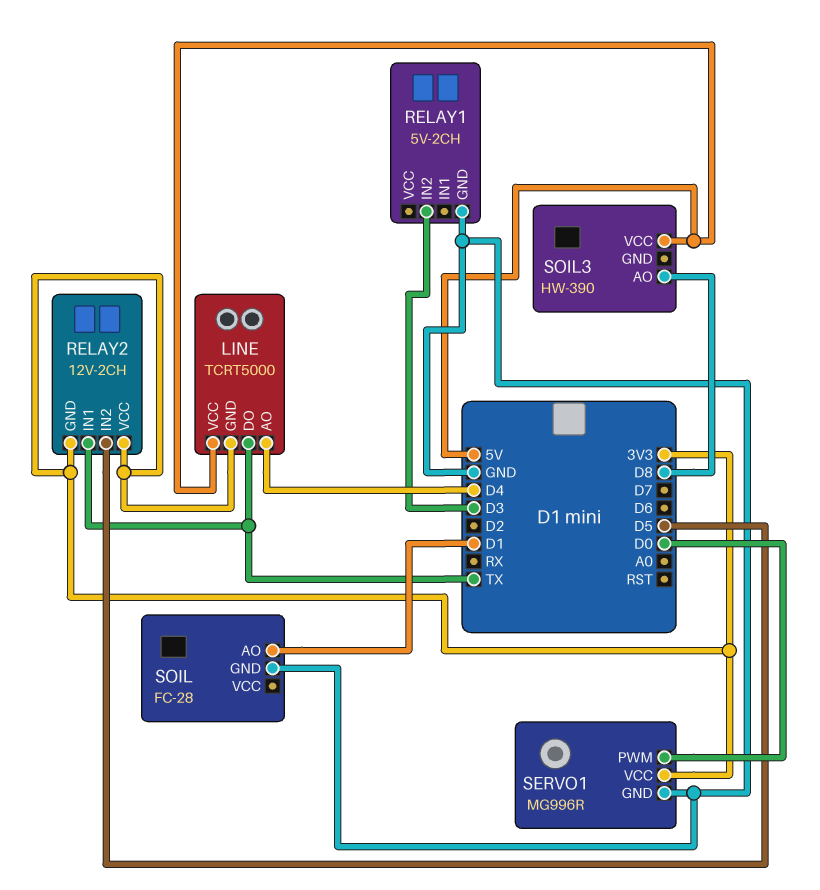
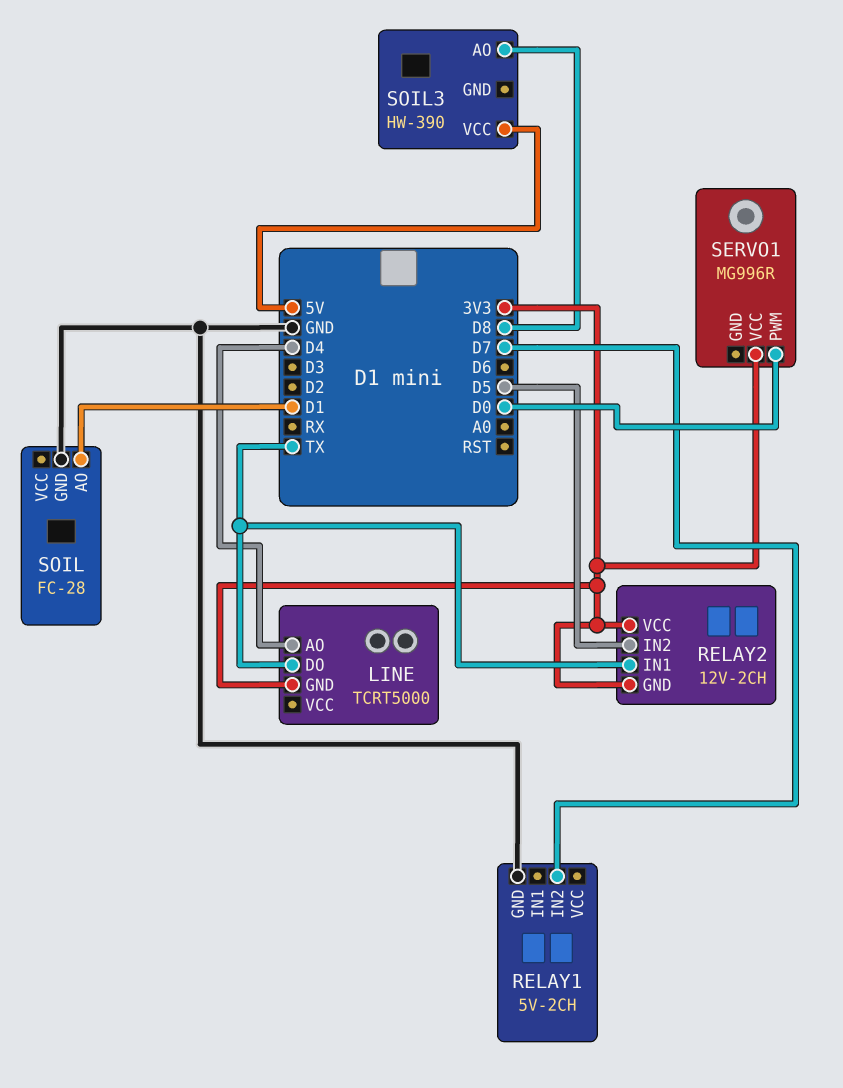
LINE pin VCC: 5V -> none
RELAY1 pin IN2: D3 -> D7
SERVO1 pin GND: GND -> none

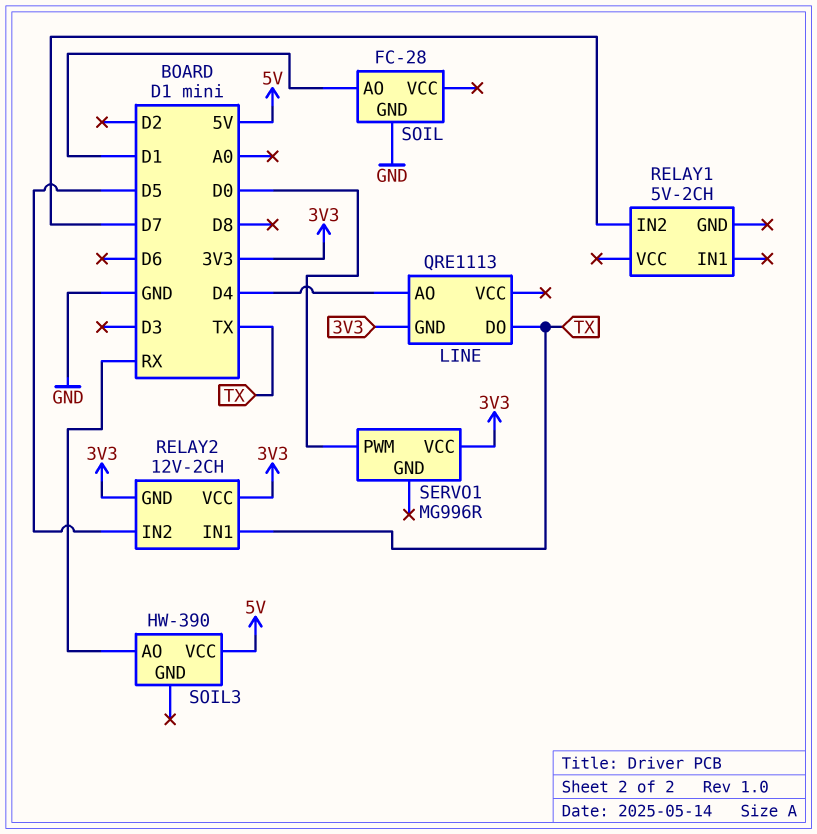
LINE: TCRT5000 -> QRE1113
RELAY1 pin GND: GND -> none
SOIL3 pin AO: D8 -> RX

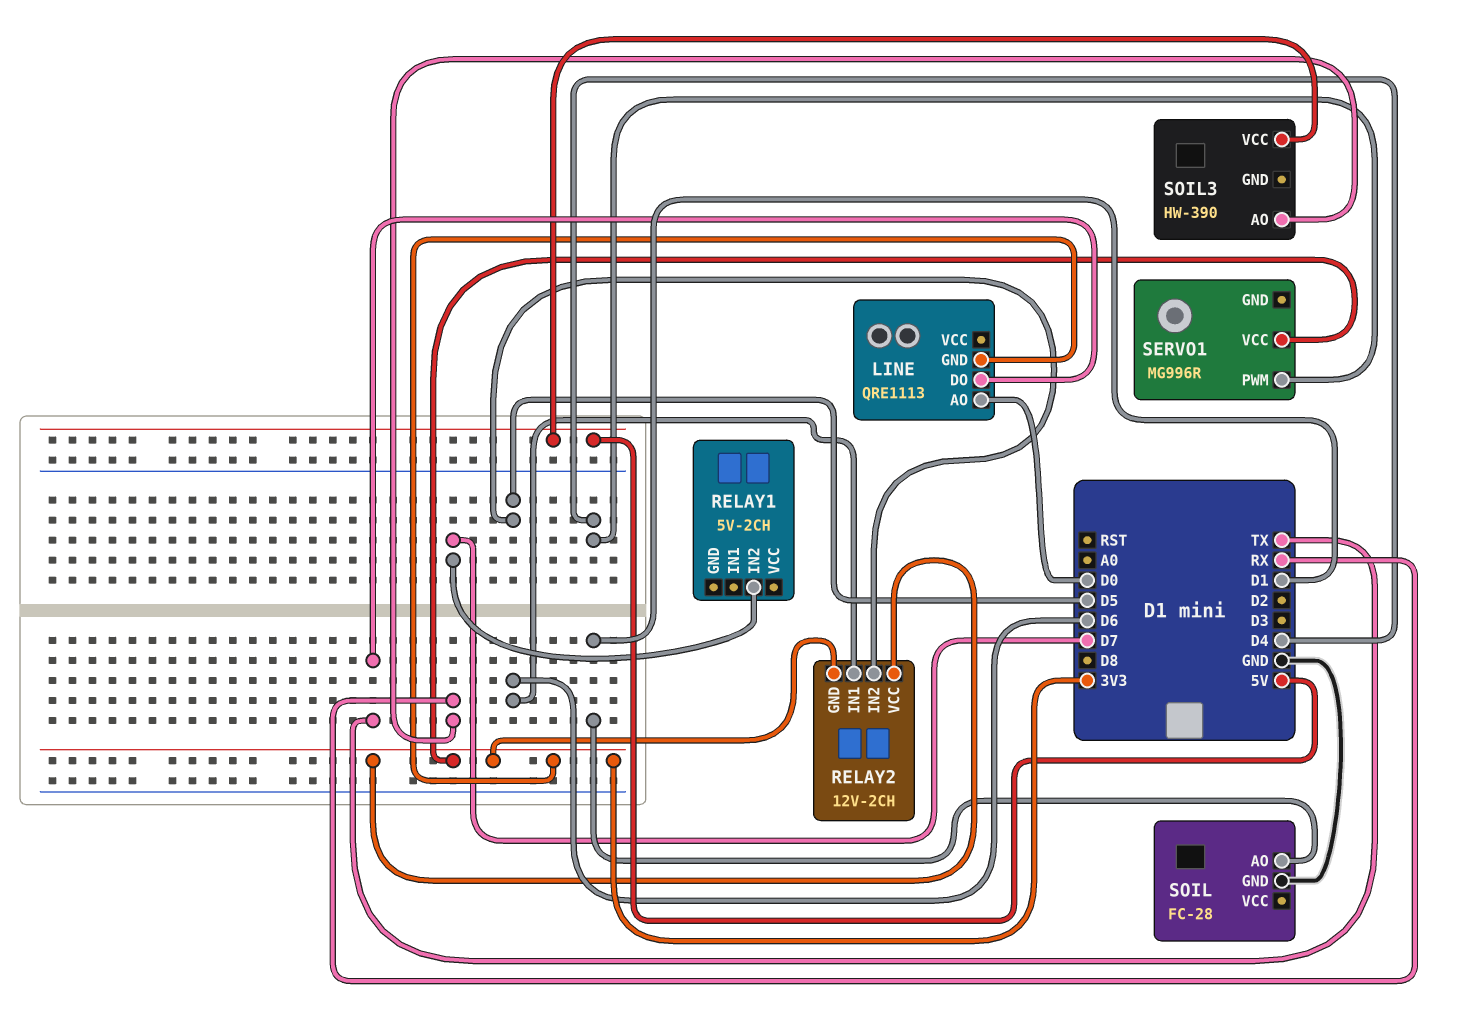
LINE pin AO: D4 -> D0
RELAY2 pin IN1: TX -> D6
SERVO1 pin PWM: D0 -> D4

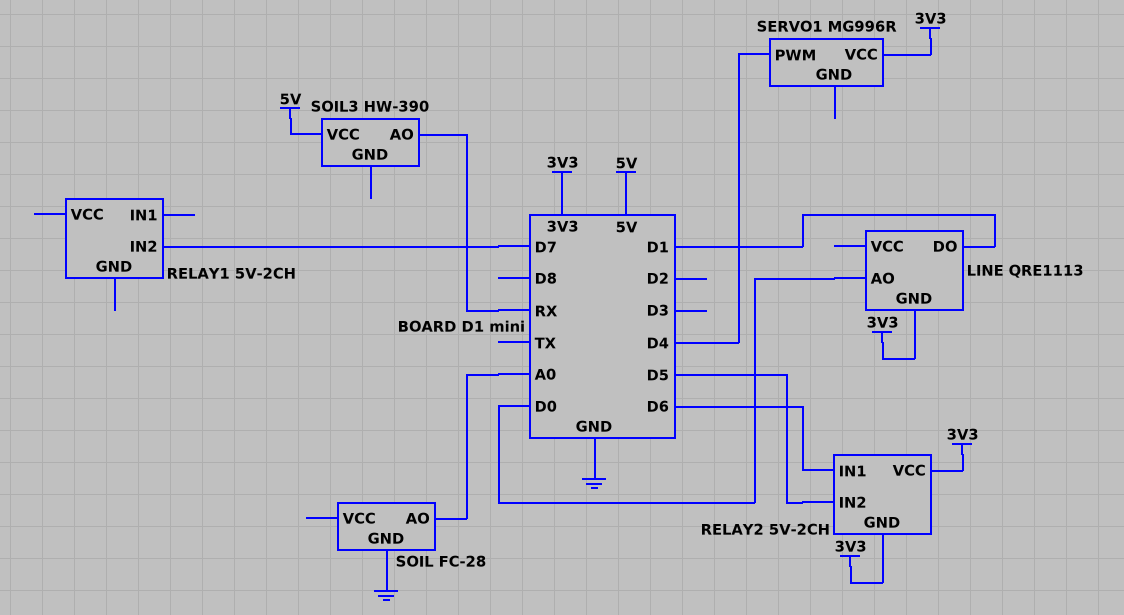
LINE pin DO: TX -> D1
RELAY2: 12V-2CH -> 5V-2CH
SOIL pin AO: D1 -> A0

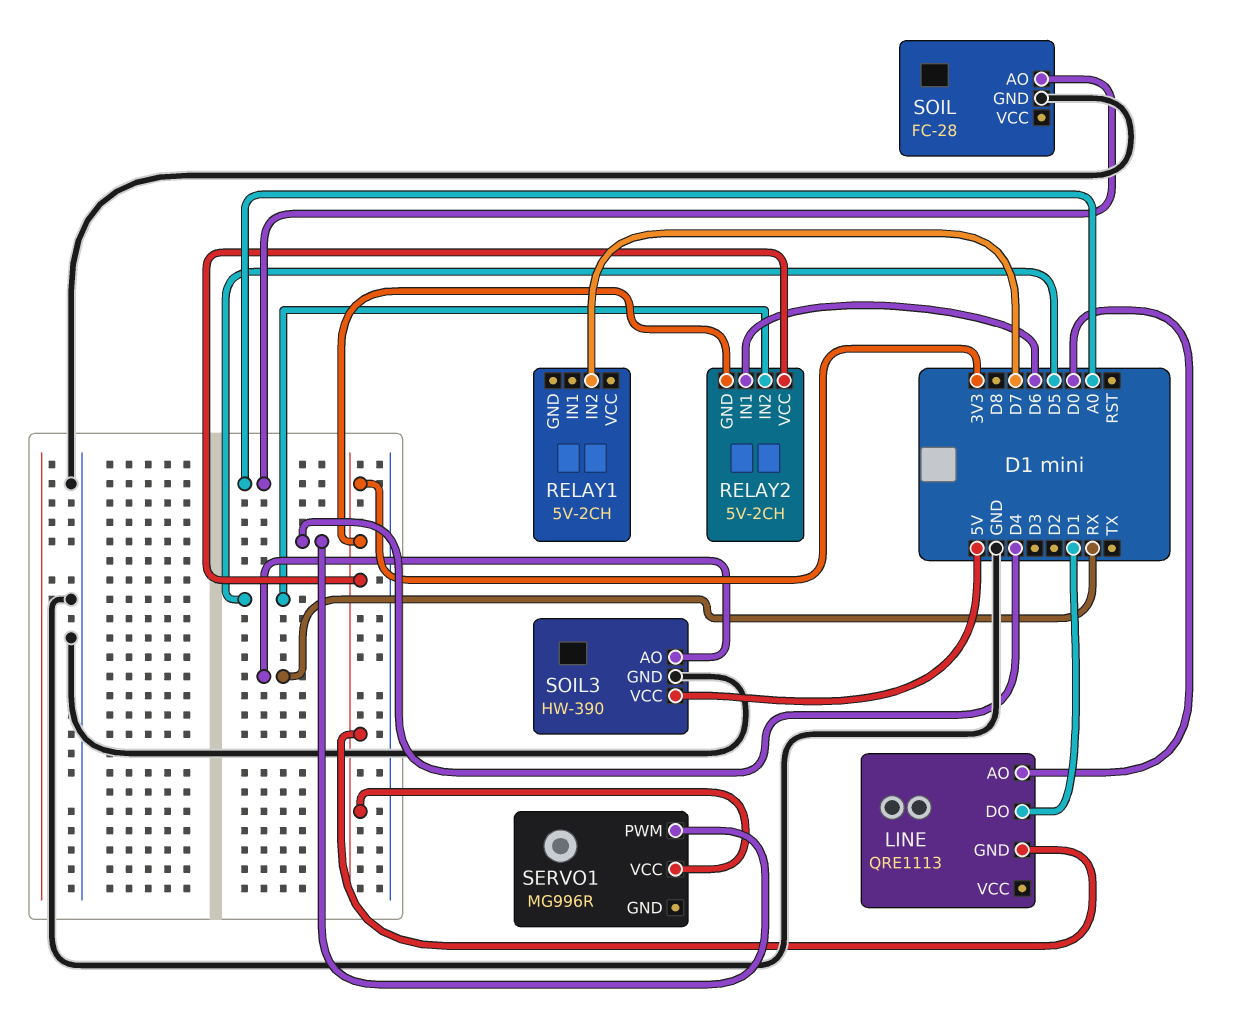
SOIL3 pin GND: none -> GND

